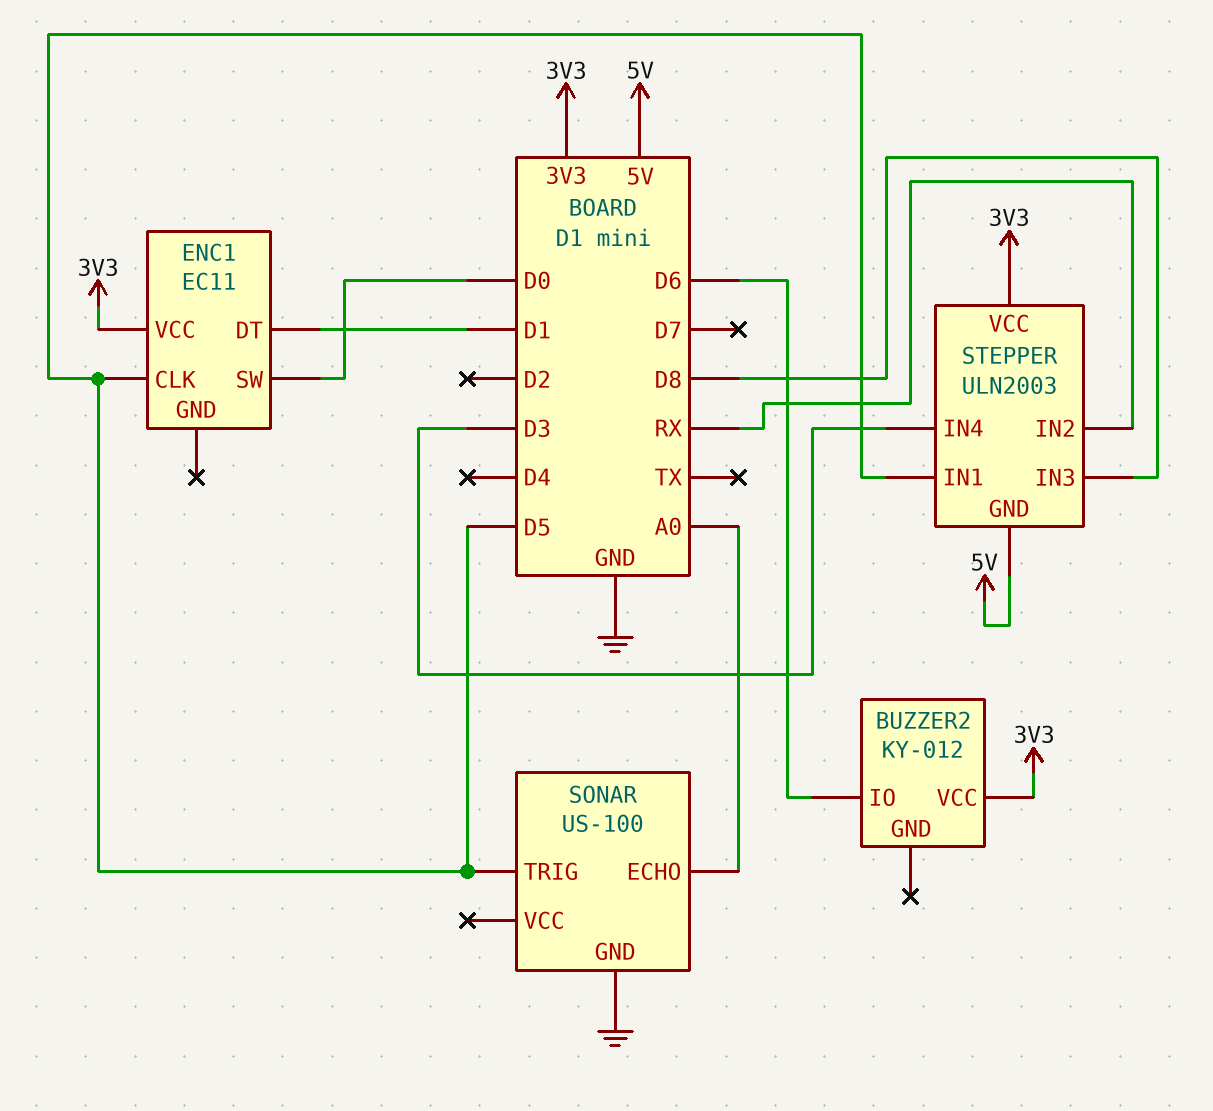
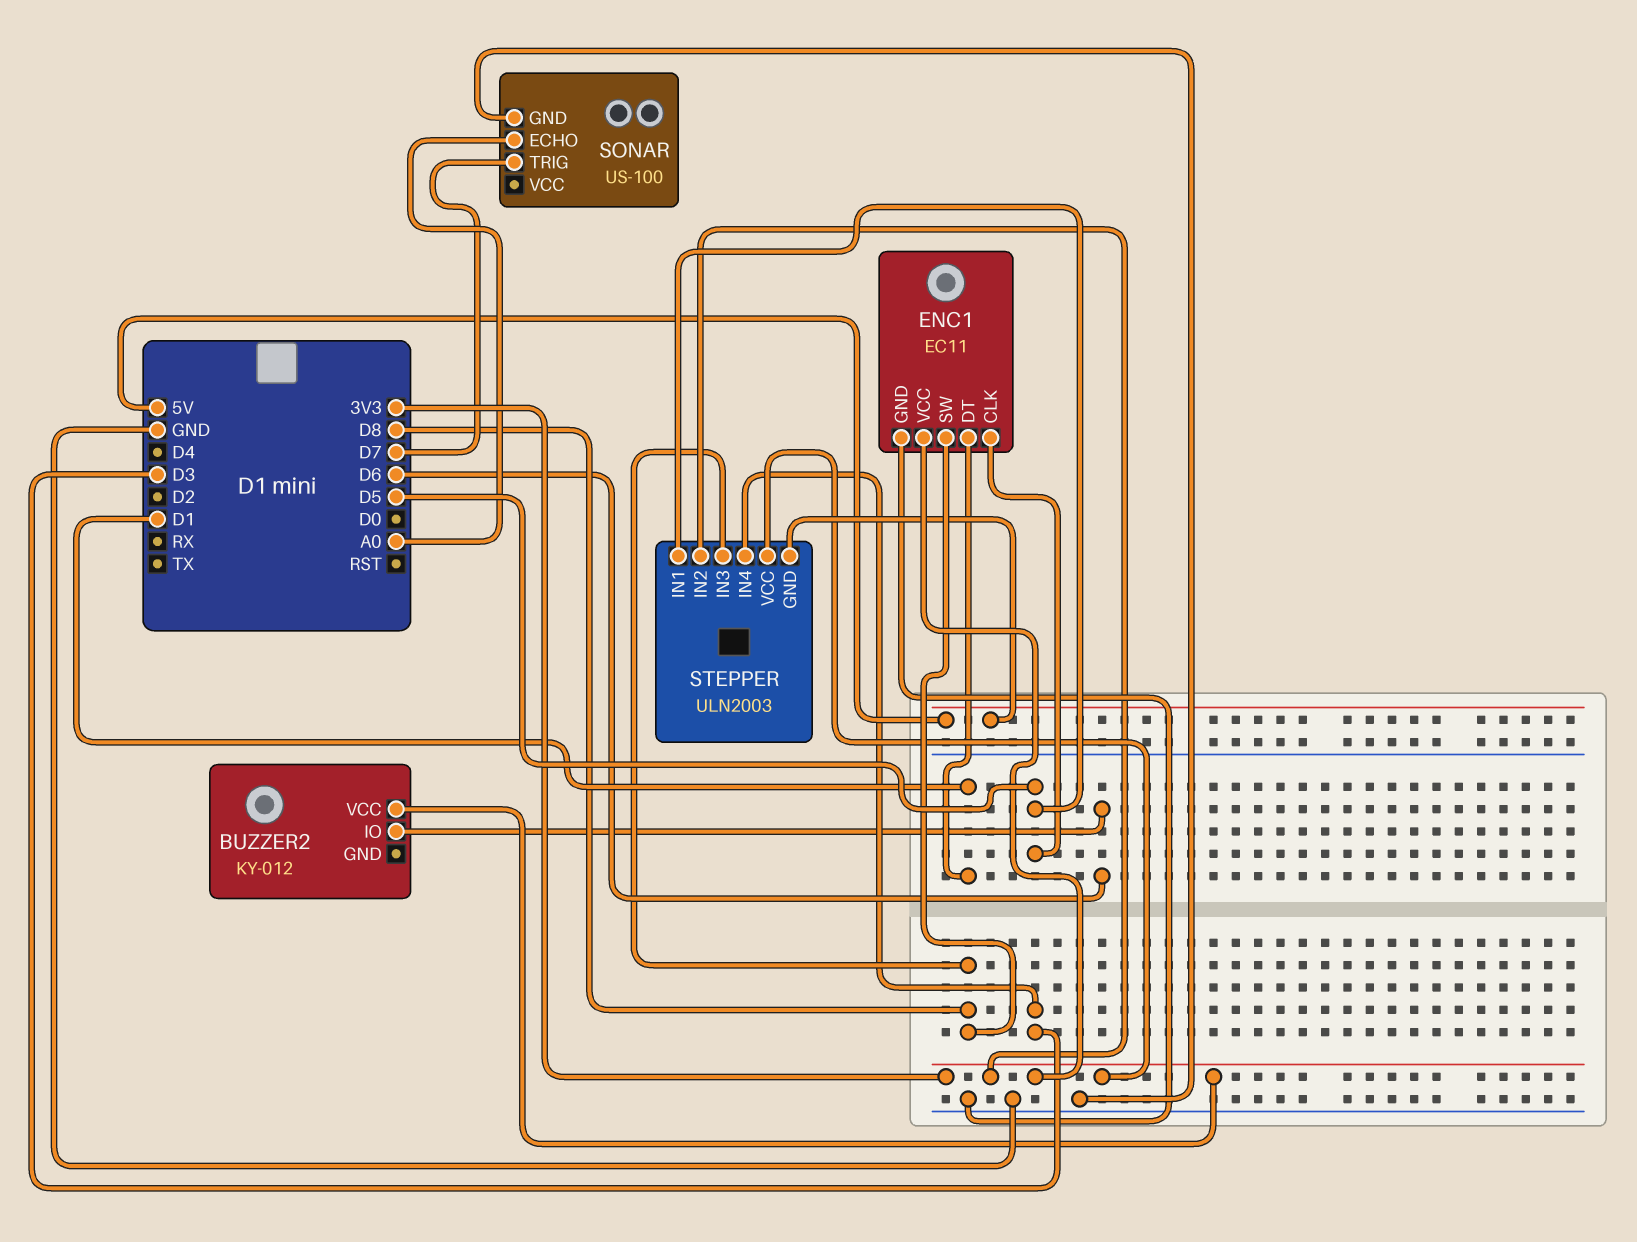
ENC1 pin GND: none -> GND
ENC1 pin SW: D0 -> D8
SONAR pin TRIG: D5 -> D7
STEPPER pin IN2: RX -> 3V3

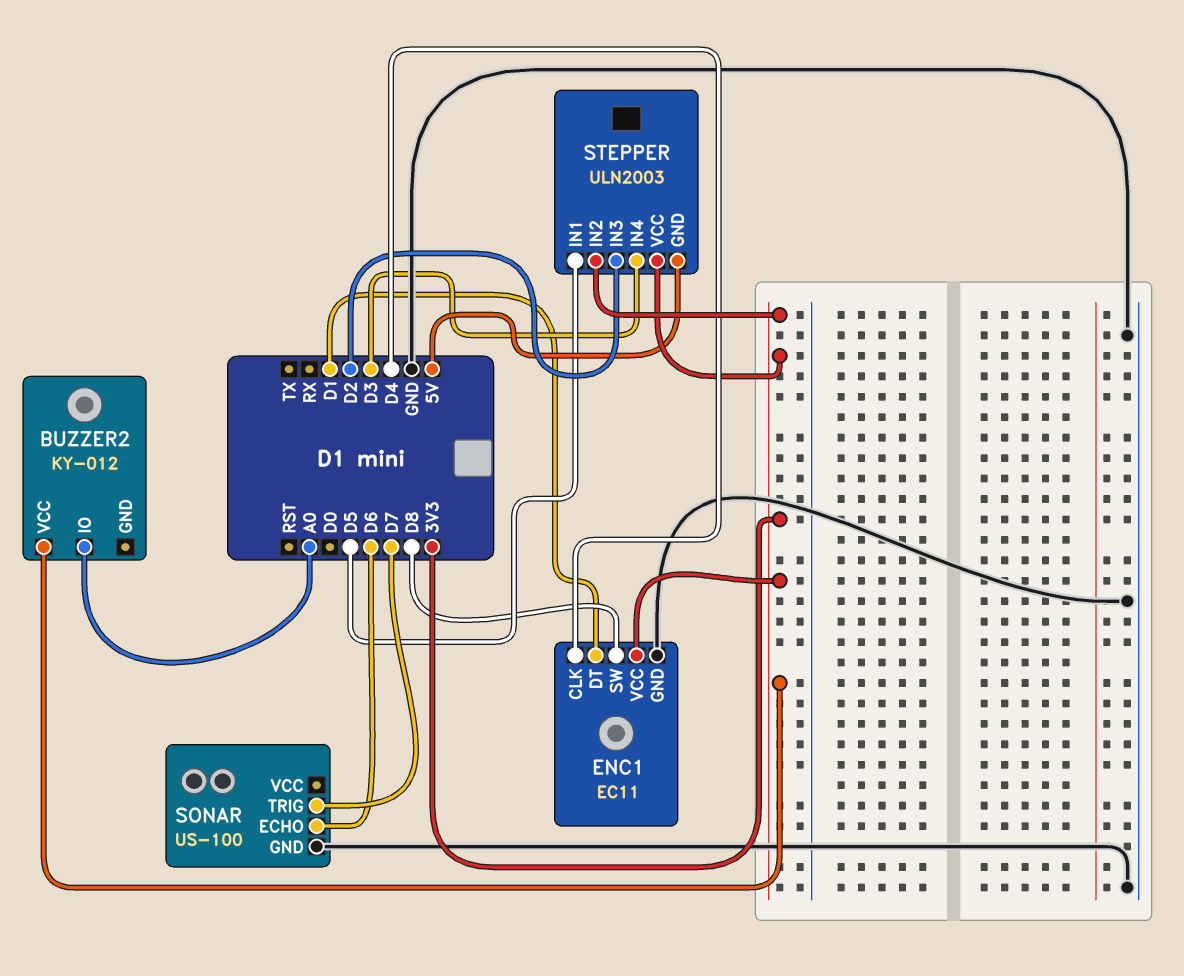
BUZZER2 pin IO: D6 -> A0
ENC1 pin CLK: D5 -> D4
SONAR pin ECHO: A0 -> D6
STEPPER pin IN3: D8 -> D2

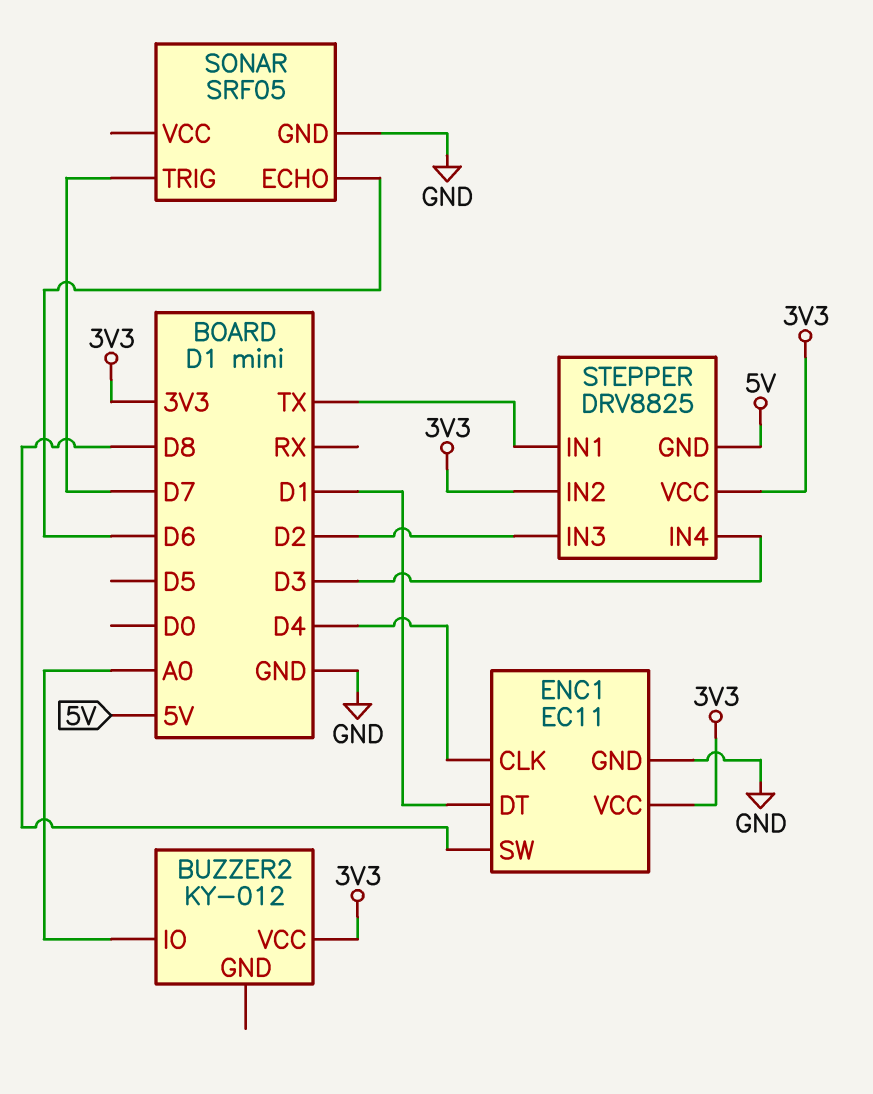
SONAR: US-100 -> SRF05
STEPPER: ULN2003 -> DRV8825
STEPPER pin IN1: D5 -> TX

